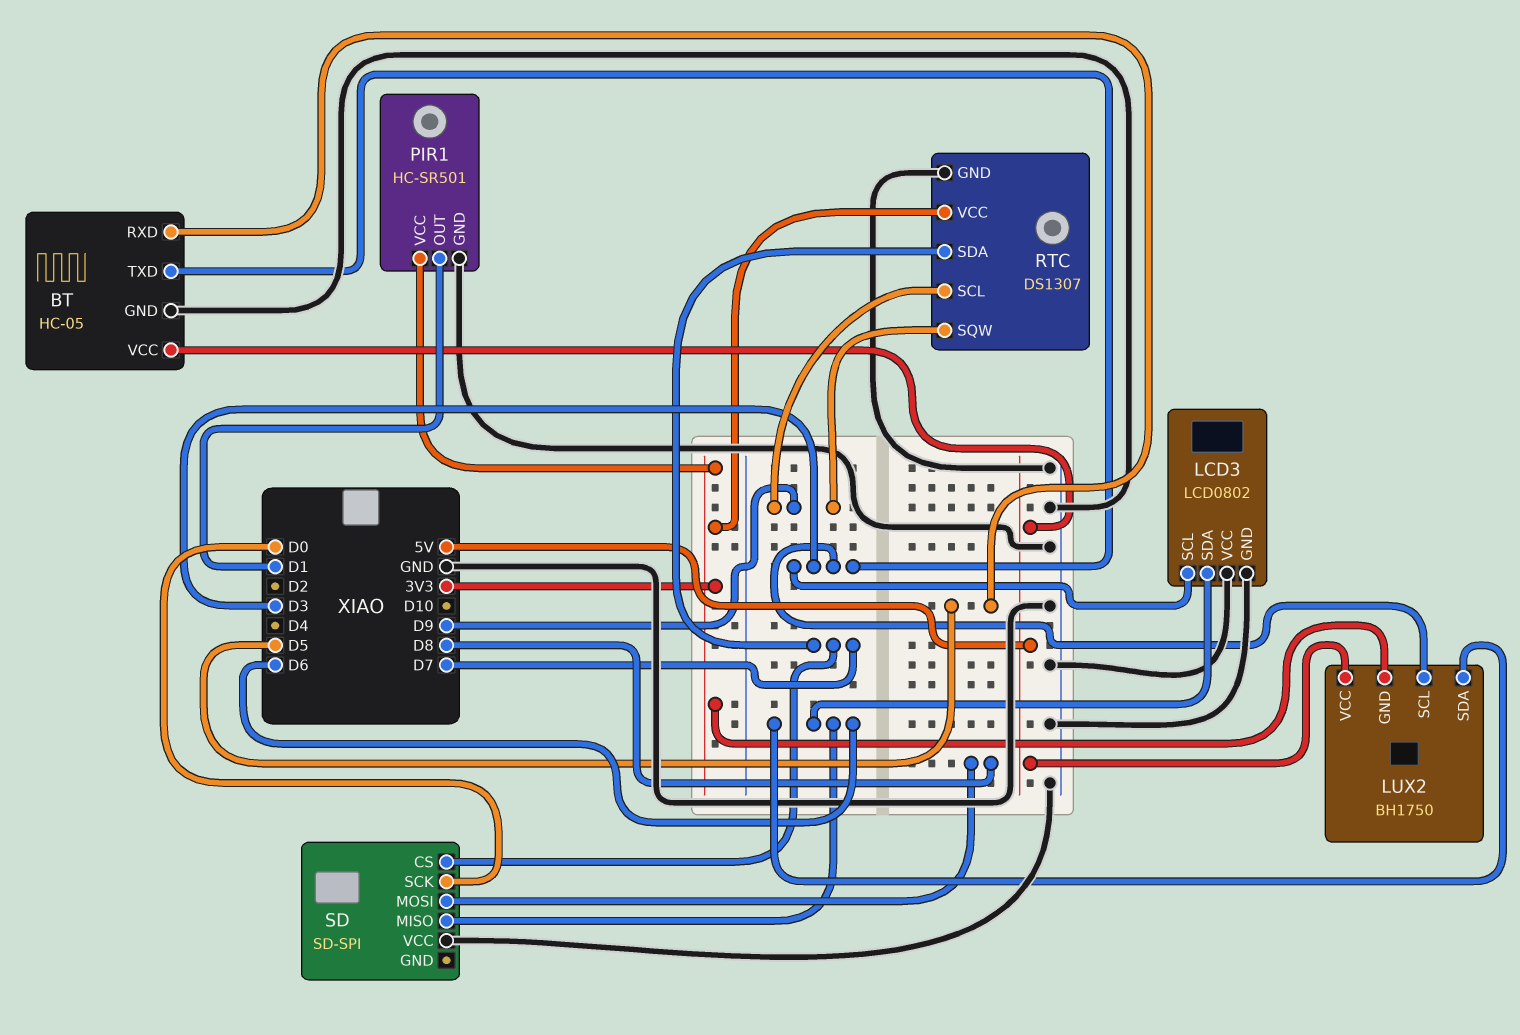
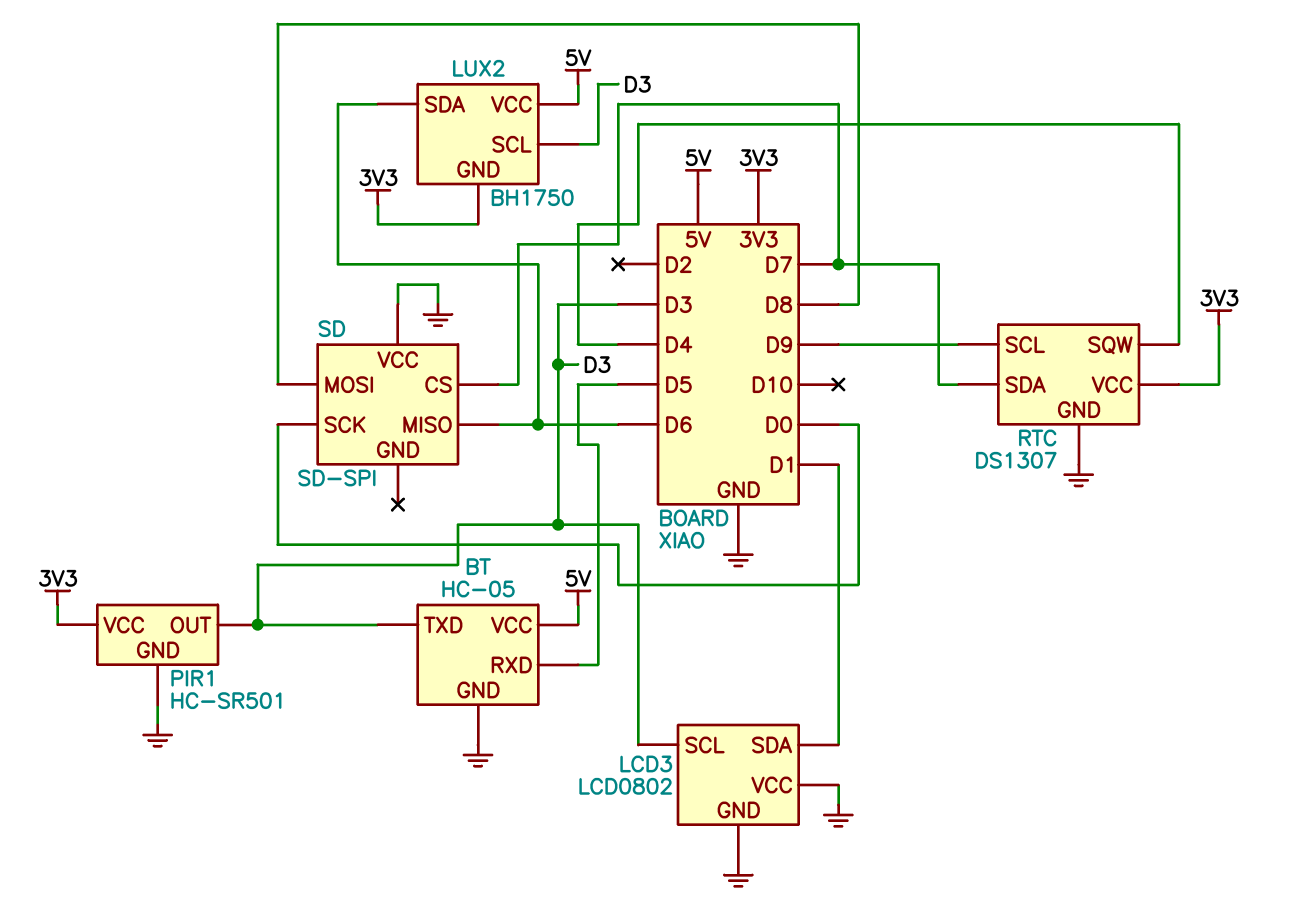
LCD3 pin SDA: D6 -> D1
PIR1 pin OUT: D1 -> D3
RTC pin SQW: D9 -> D4

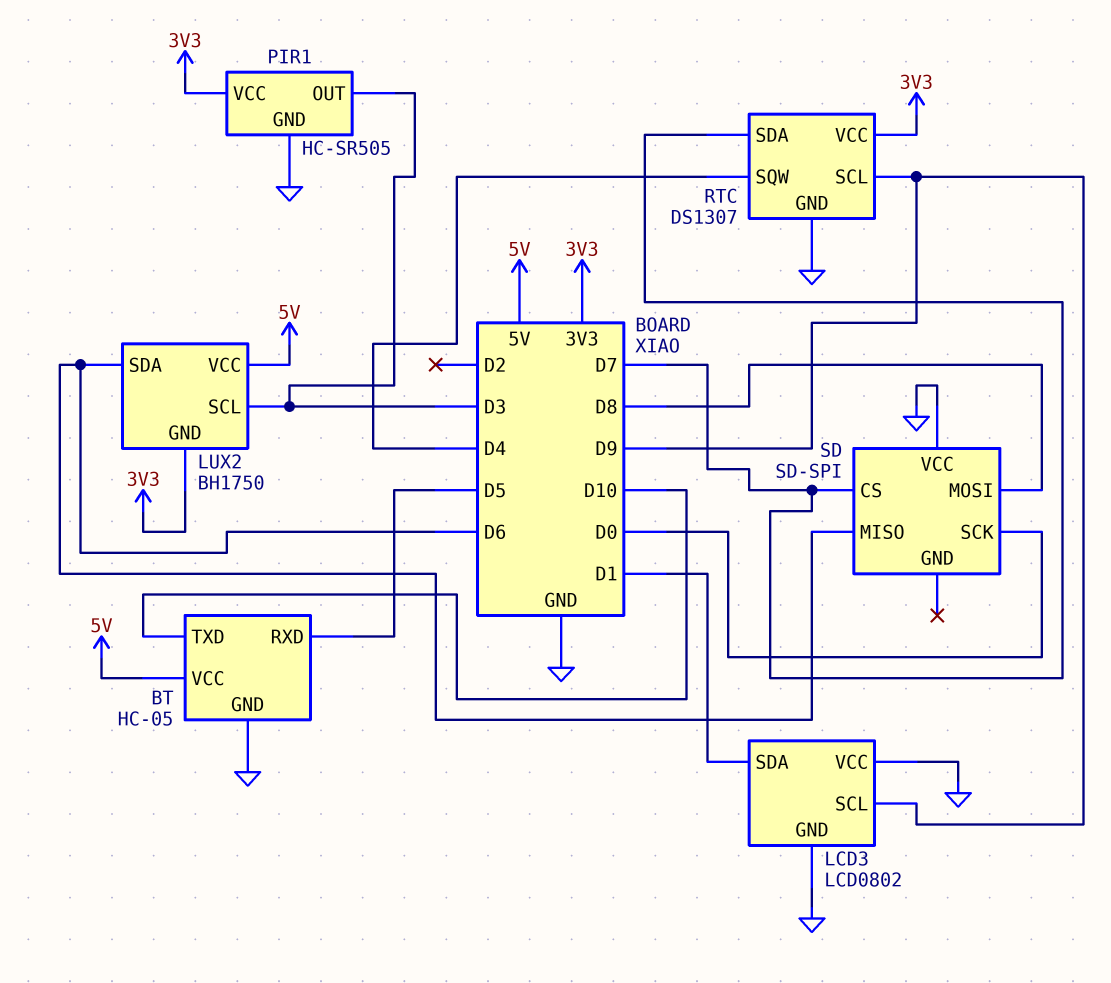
BT pin TXD: D3 -> D10
LCD3 pin SCL: D3 -> D9
PIR1: HC-SR501 -> HC-SR505

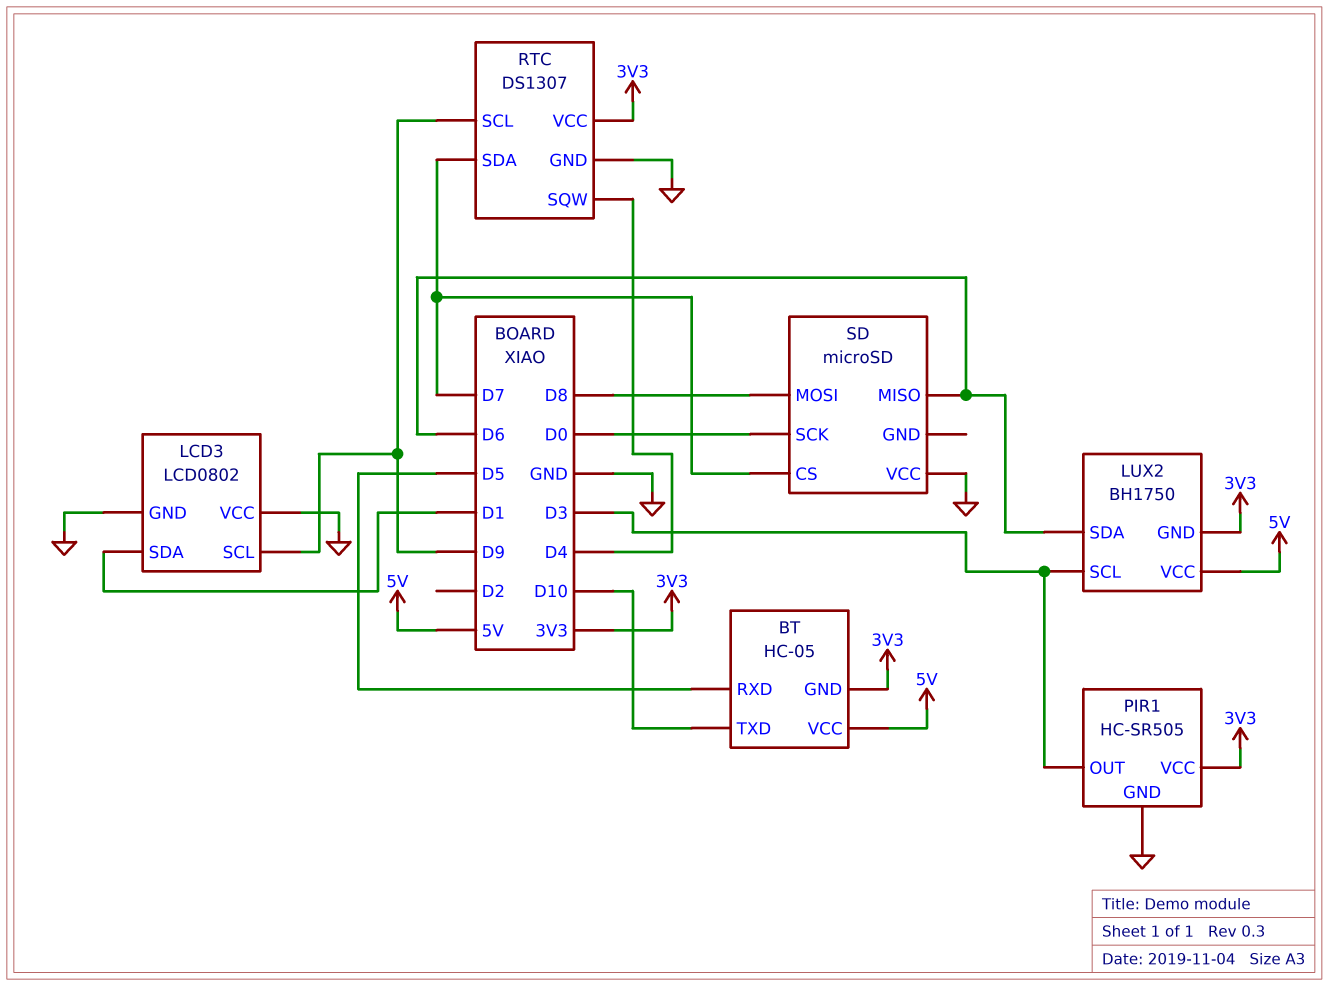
BT pin GND: GND -> 3V3
SD: SD-SPI -> microSD

